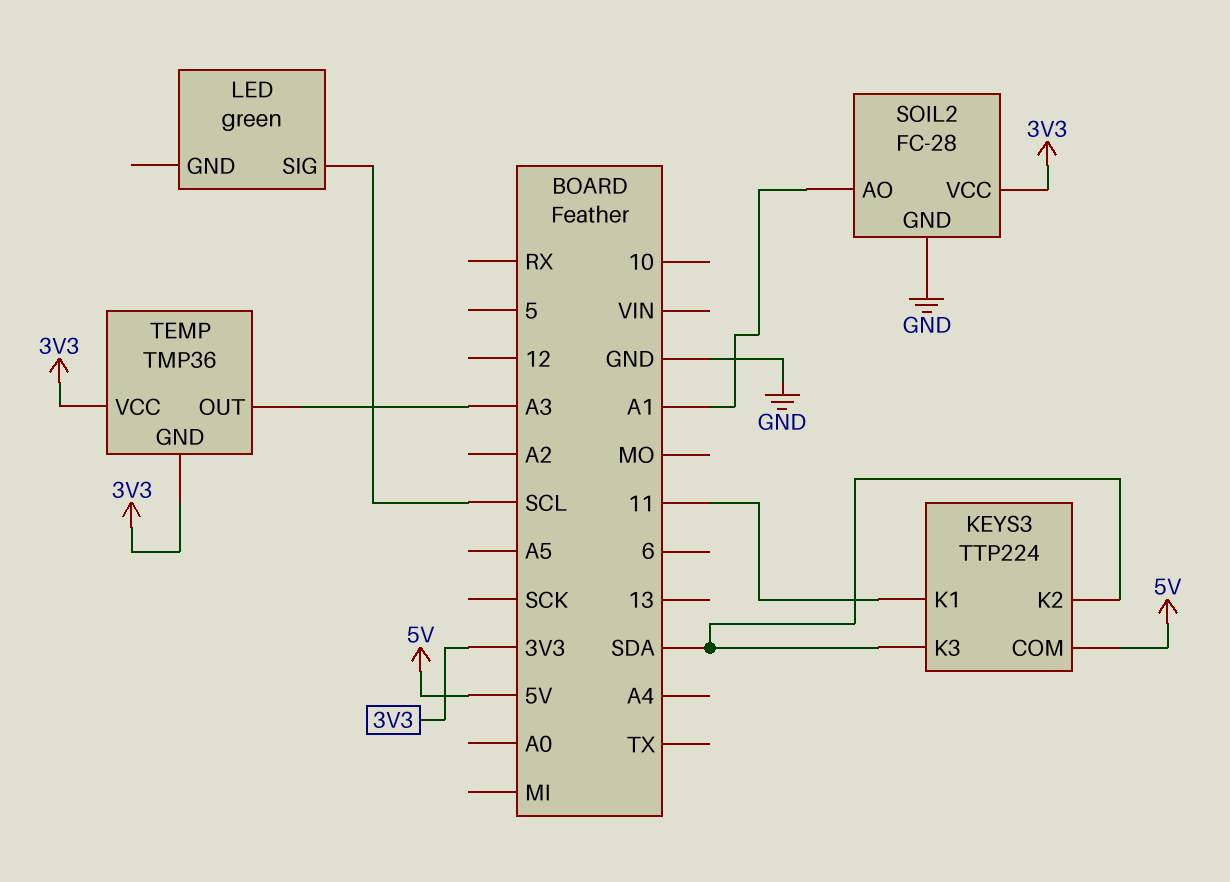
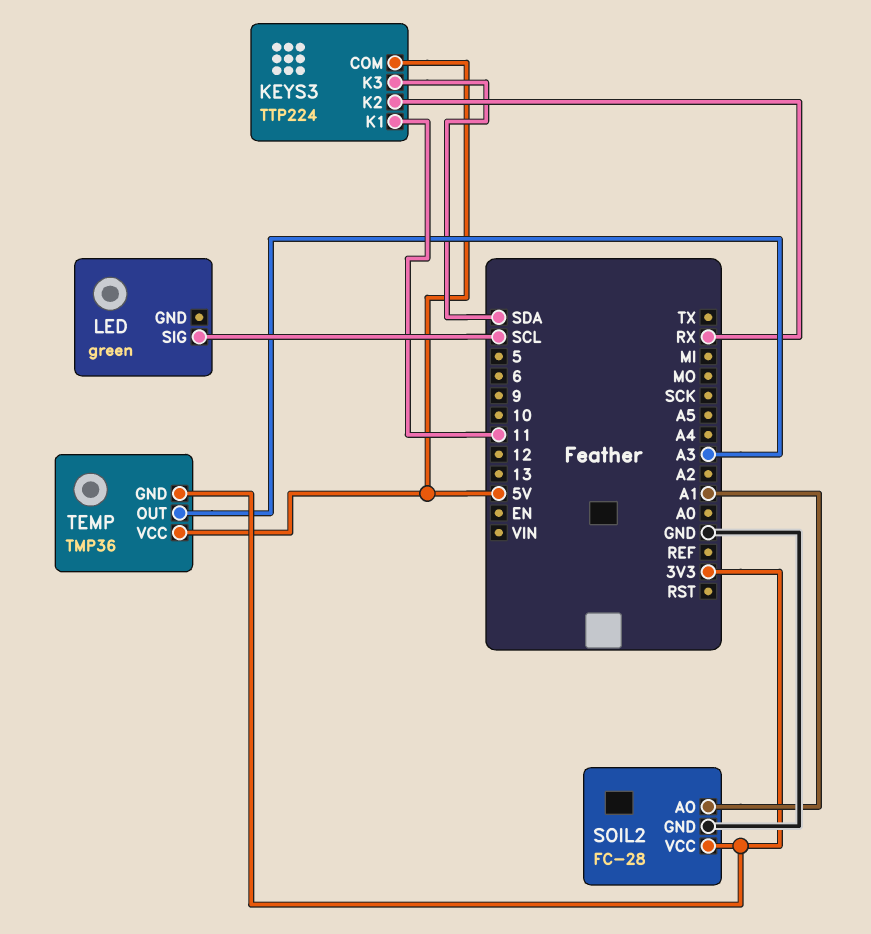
KEYS3 pin K2: SDA -> RX
TEMP pin VCC: 3V3 -> 5V

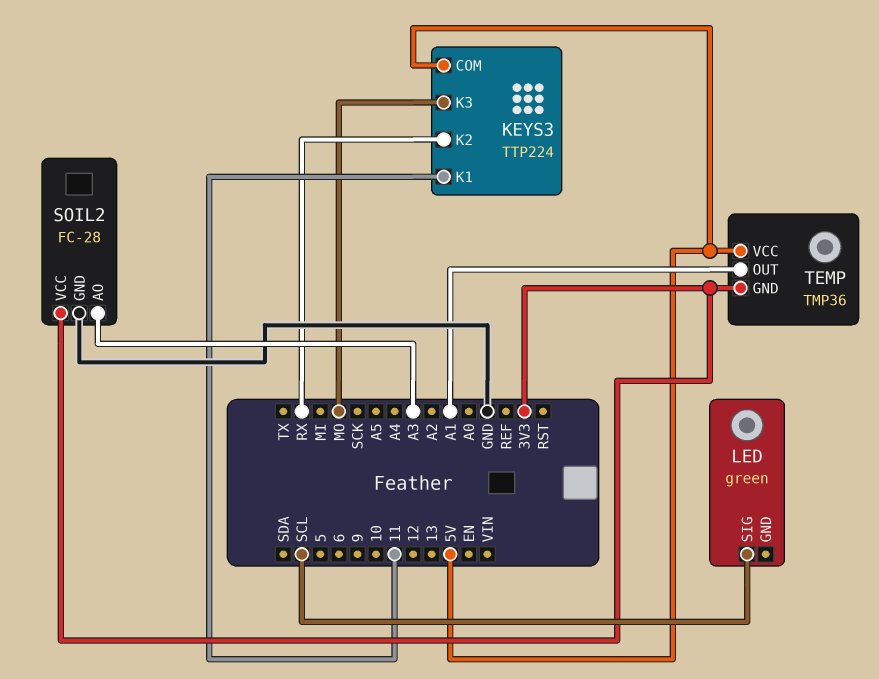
KEYS3 pin K3: SDA -> MO
SOIL2 pin AO: A1 -> A3
TEMP pin OUT: A3 -> A1

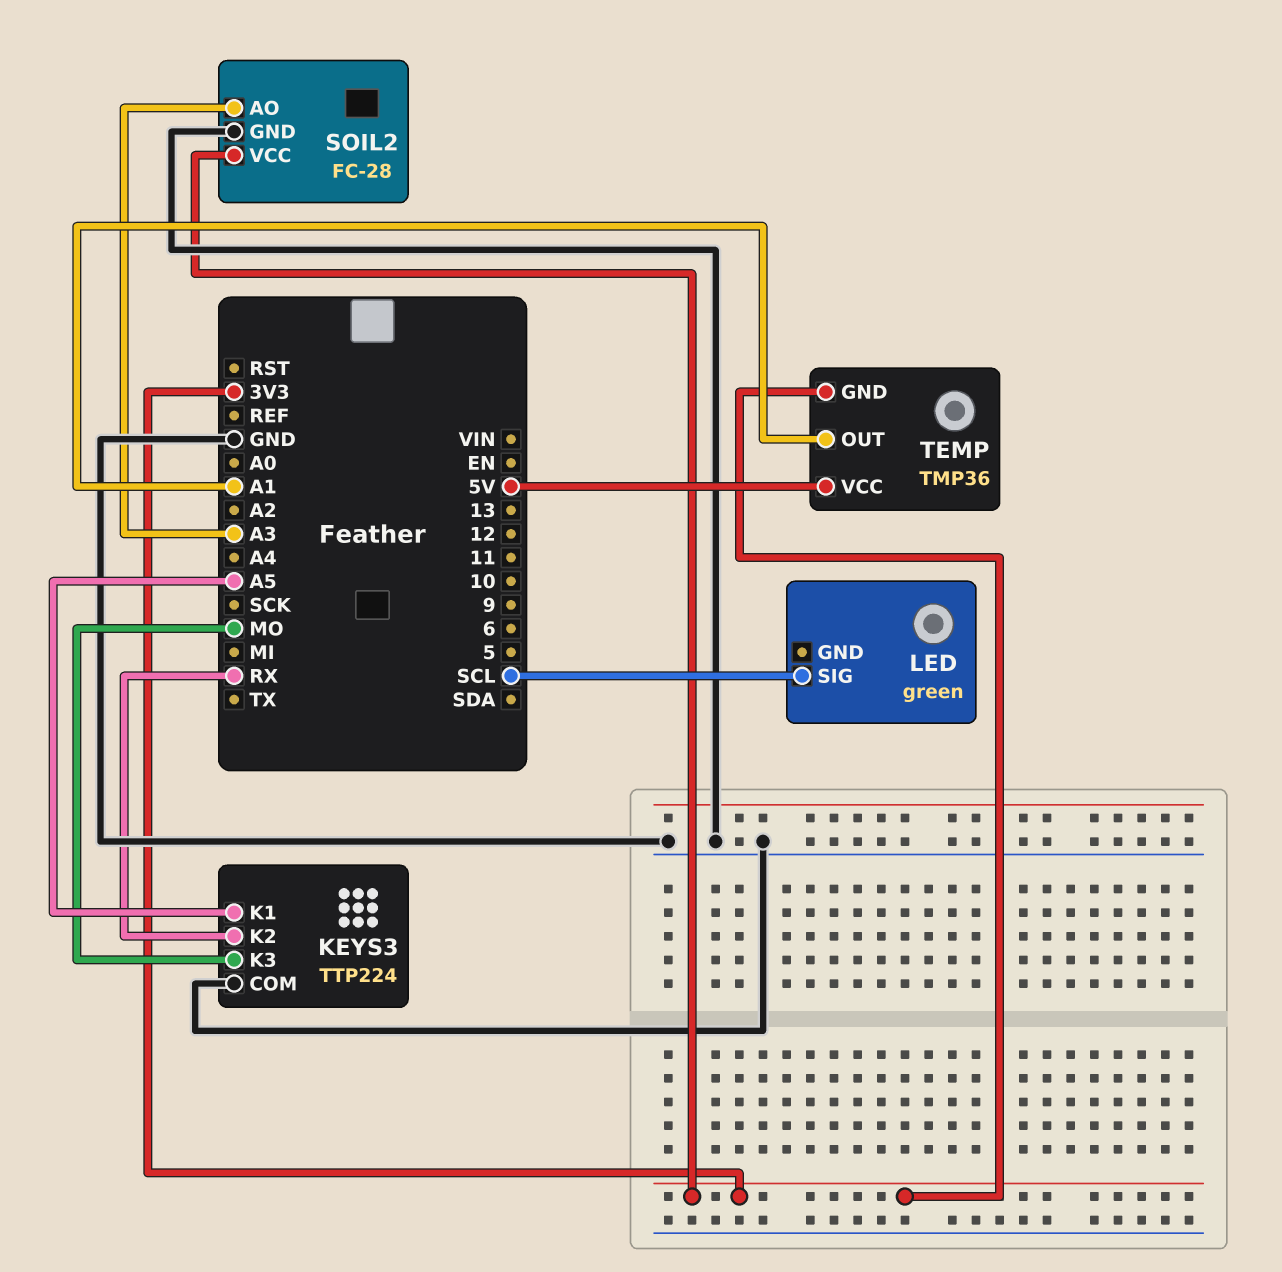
KEYS3 pin COM: 5V -> GND
KEYS3 pin K1: 11 -> A5

